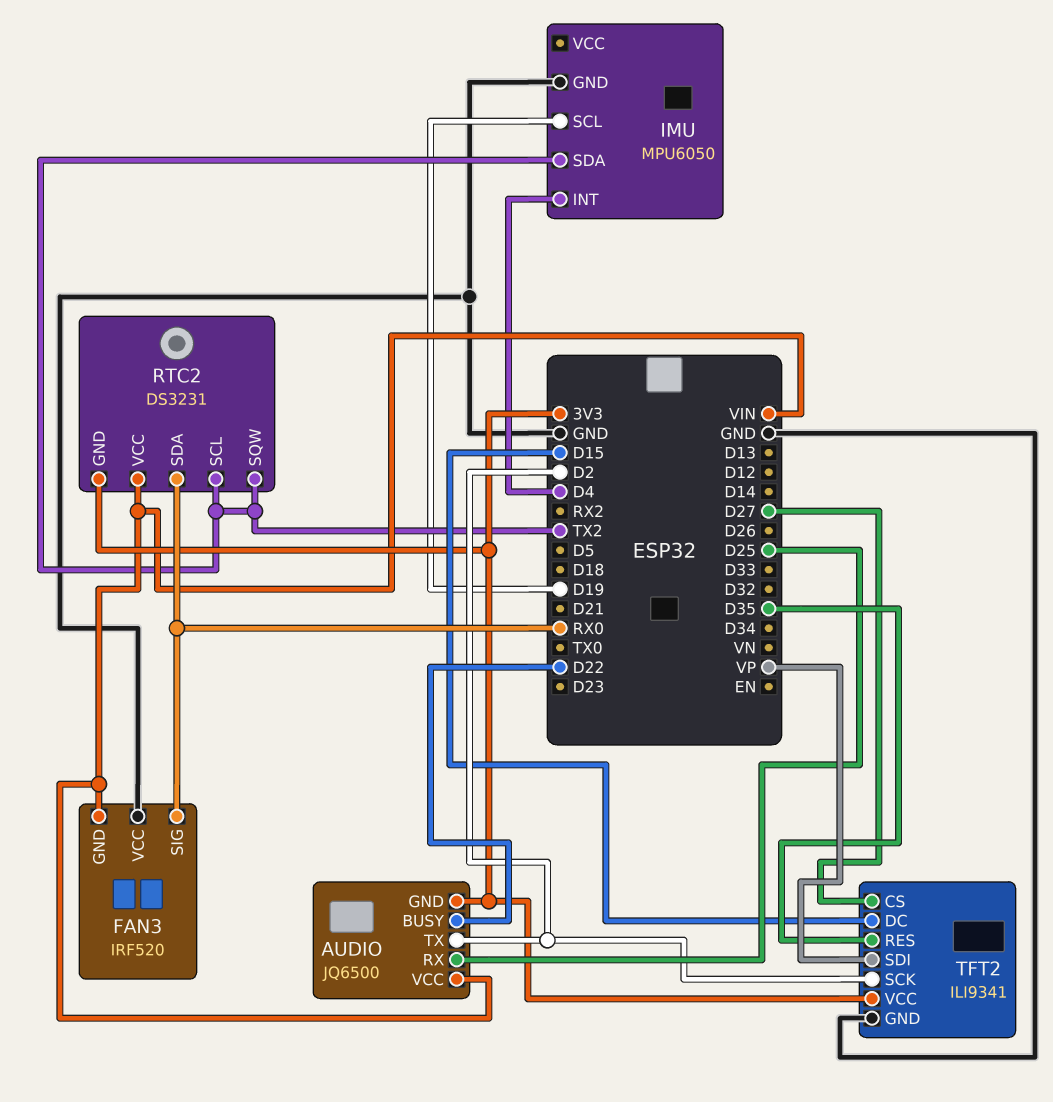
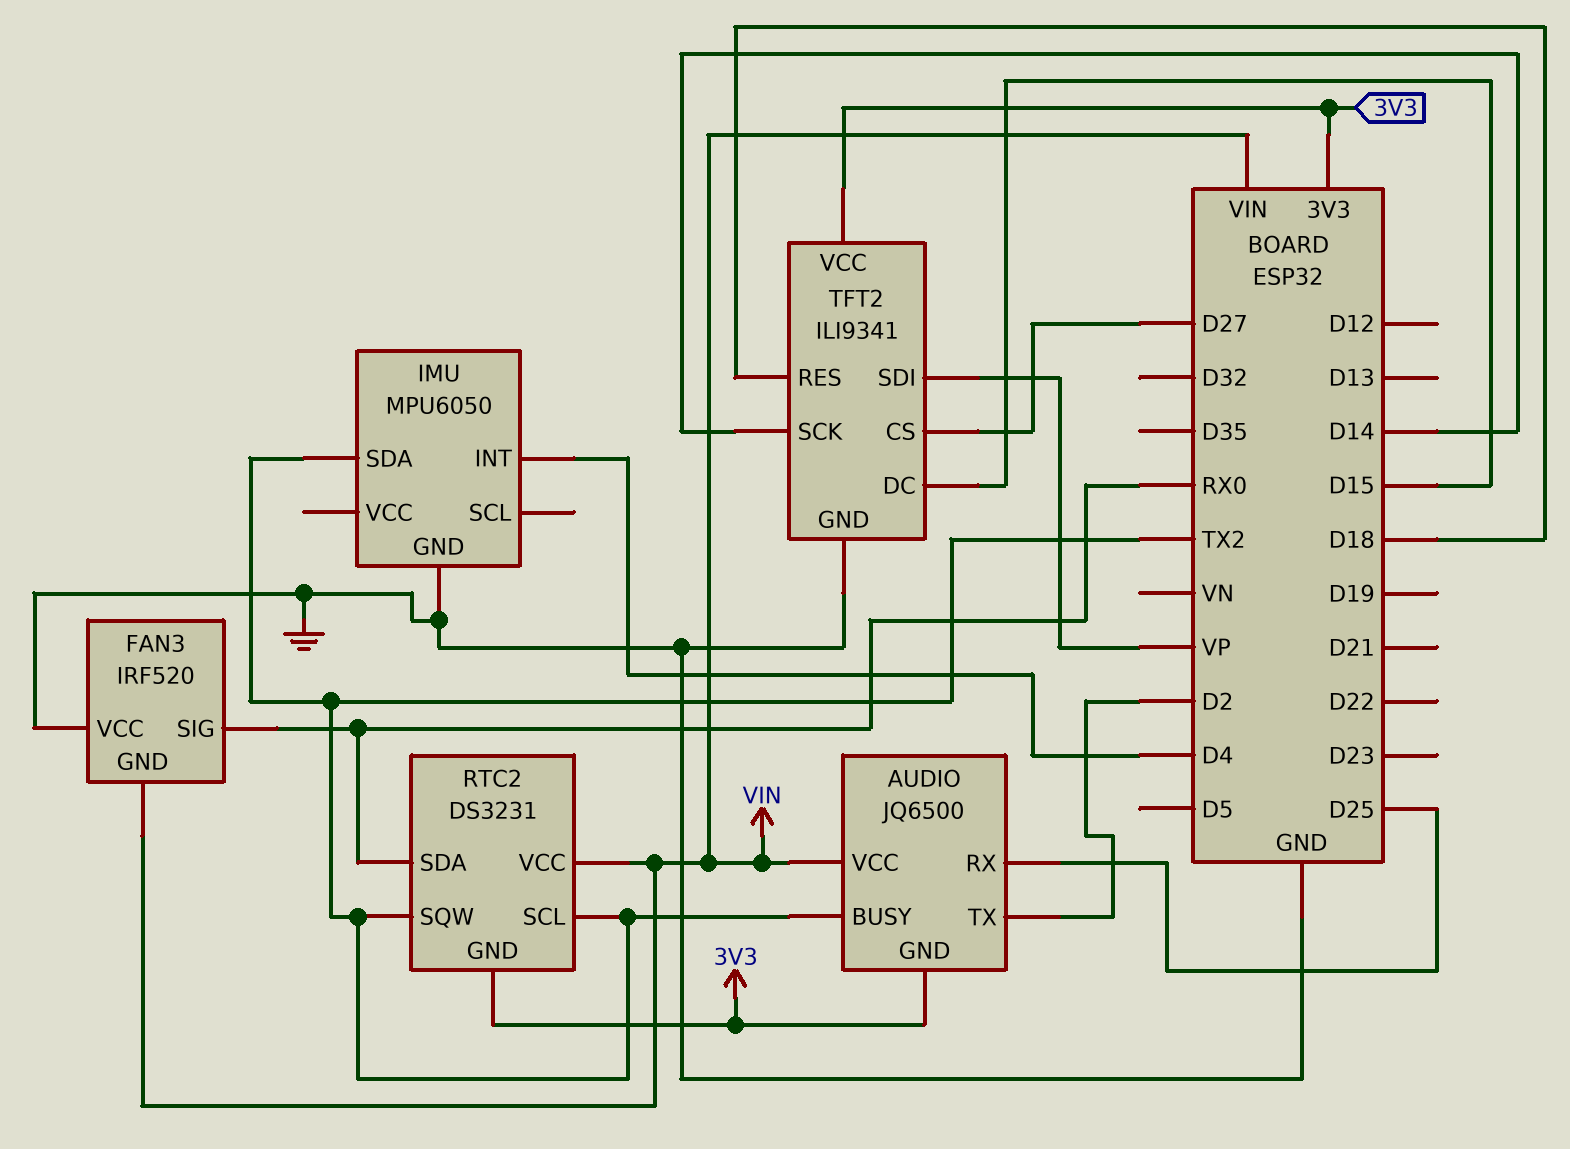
AUDIO pin BUSY: D22 -> TX2
IMU pin SCL: D19 -> none
TFT2 pin RES: D35 -> D18
TFT2 pin SCK: D2 -> D14

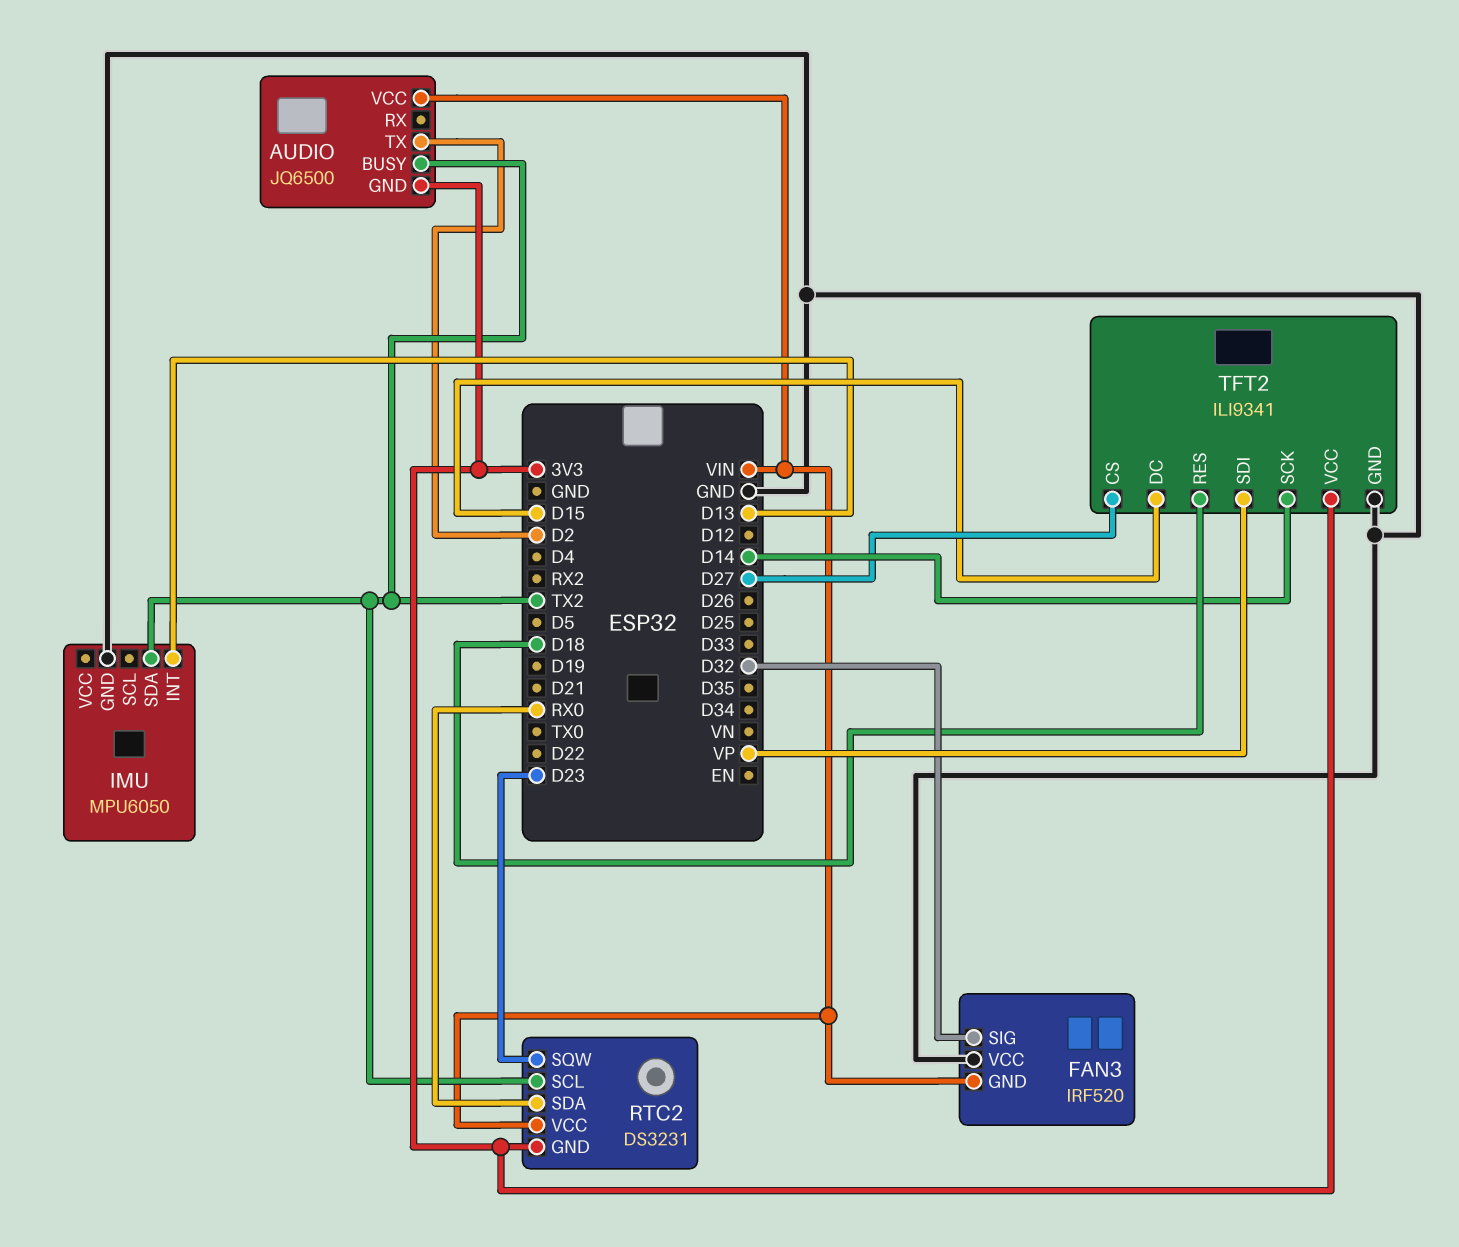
AUDIO pin RX: D25 -> none
FAN3 pin SIG: RX0 -> D32
IMU pin INT: D4 -> D13
RTC2 pin SQW: TX2 -> D23

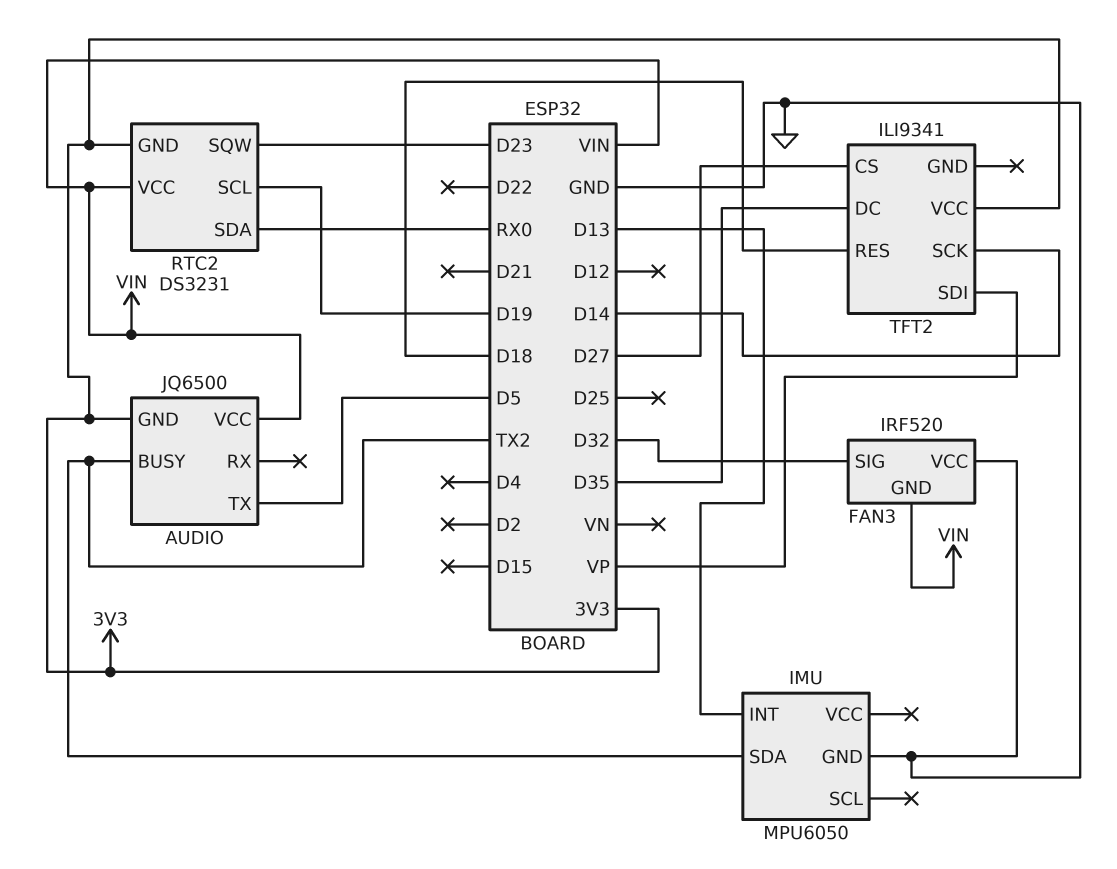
AUDIO pin TX: D2 -> D5
RTC2 pin SCL: TX2 -> D19
TFT2 pin DC: D15 -> D35
TFT2 pin GND: GND -> none

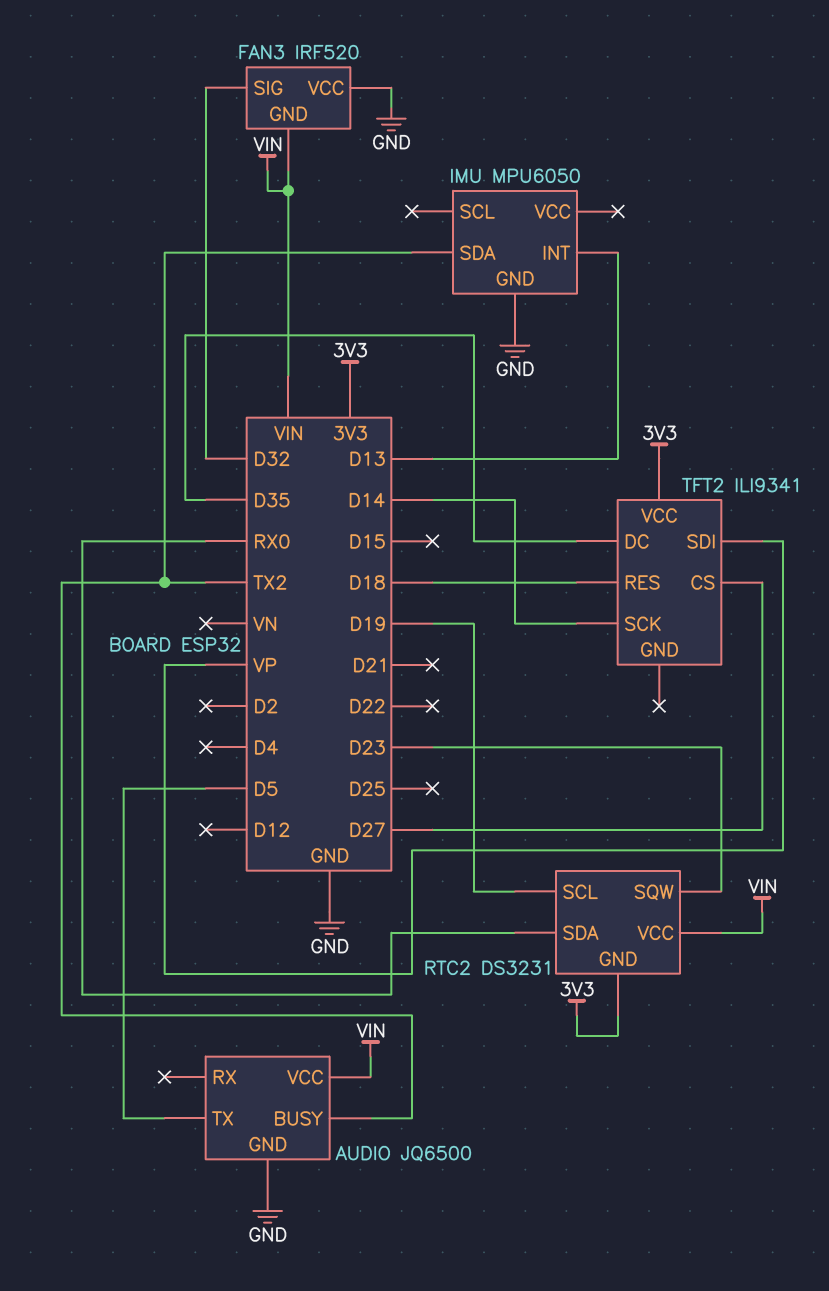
AUDIO pin GND: 3V3 -> GND

